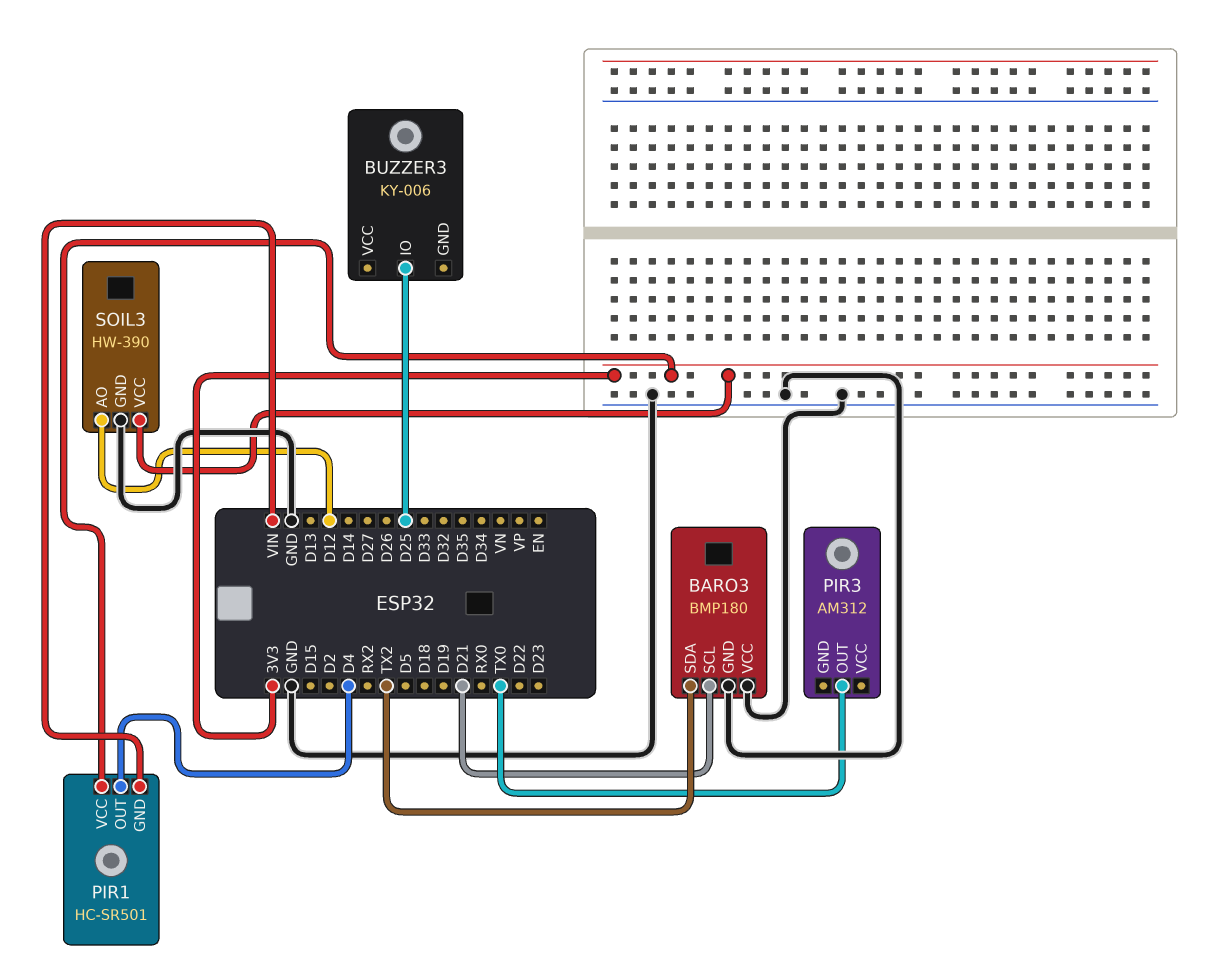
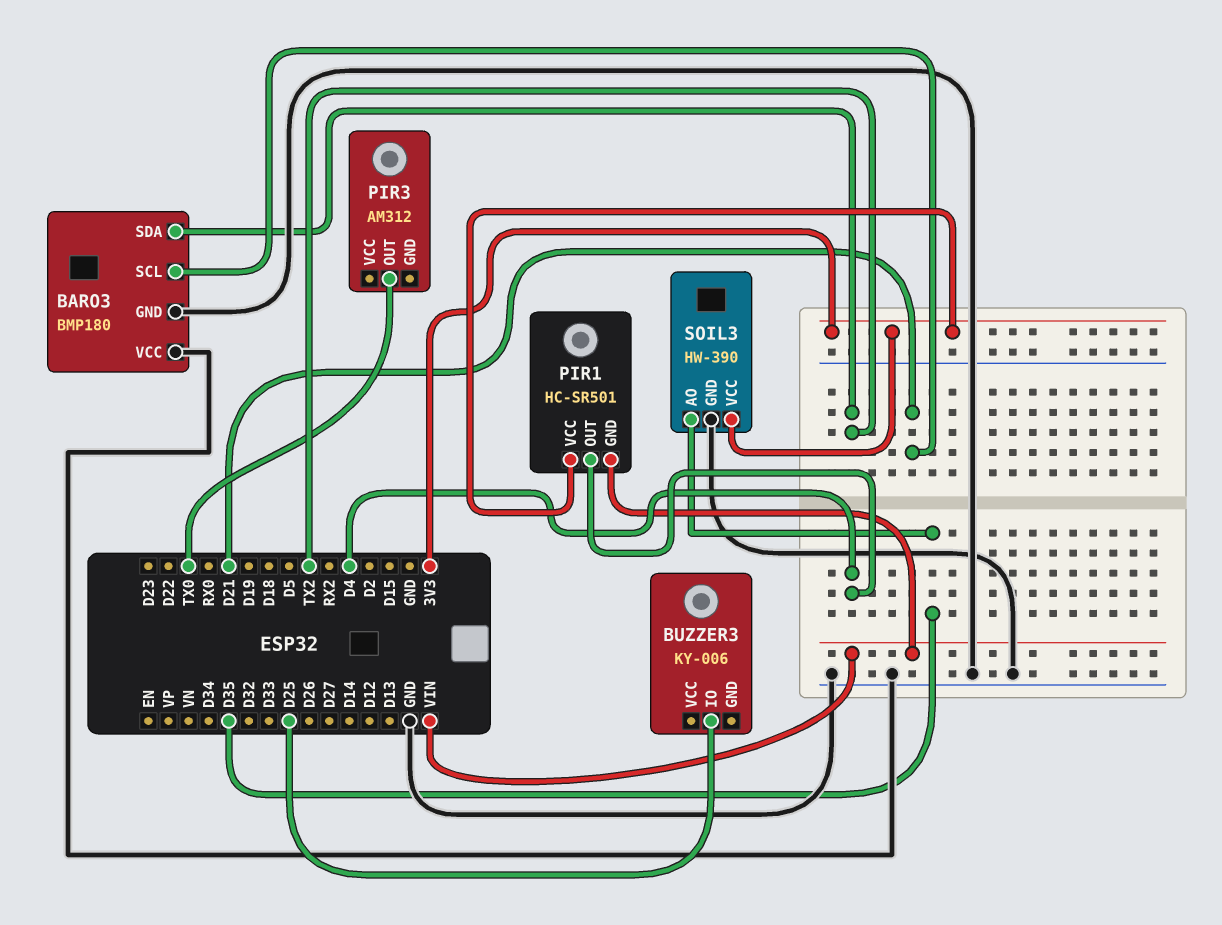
SOIL3 pin AO: D12 -> D35

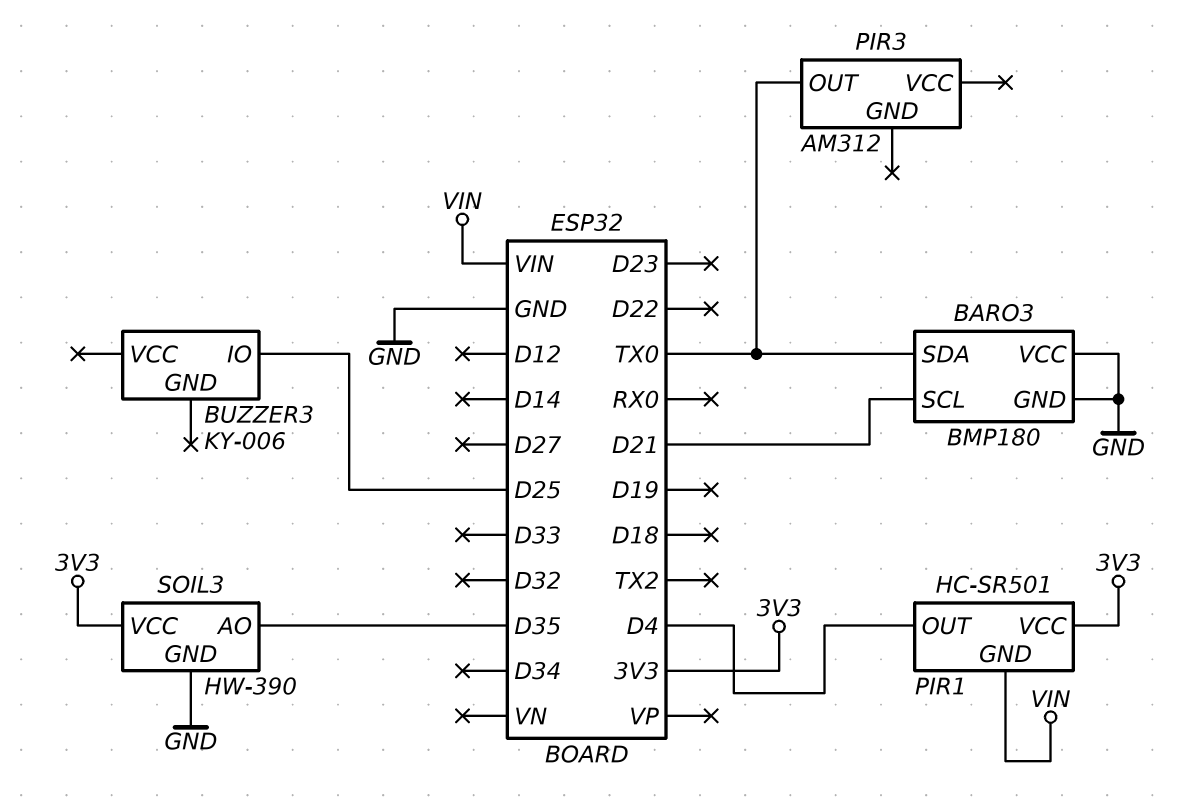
BARO3 pin SDA: TX2 -> TX0

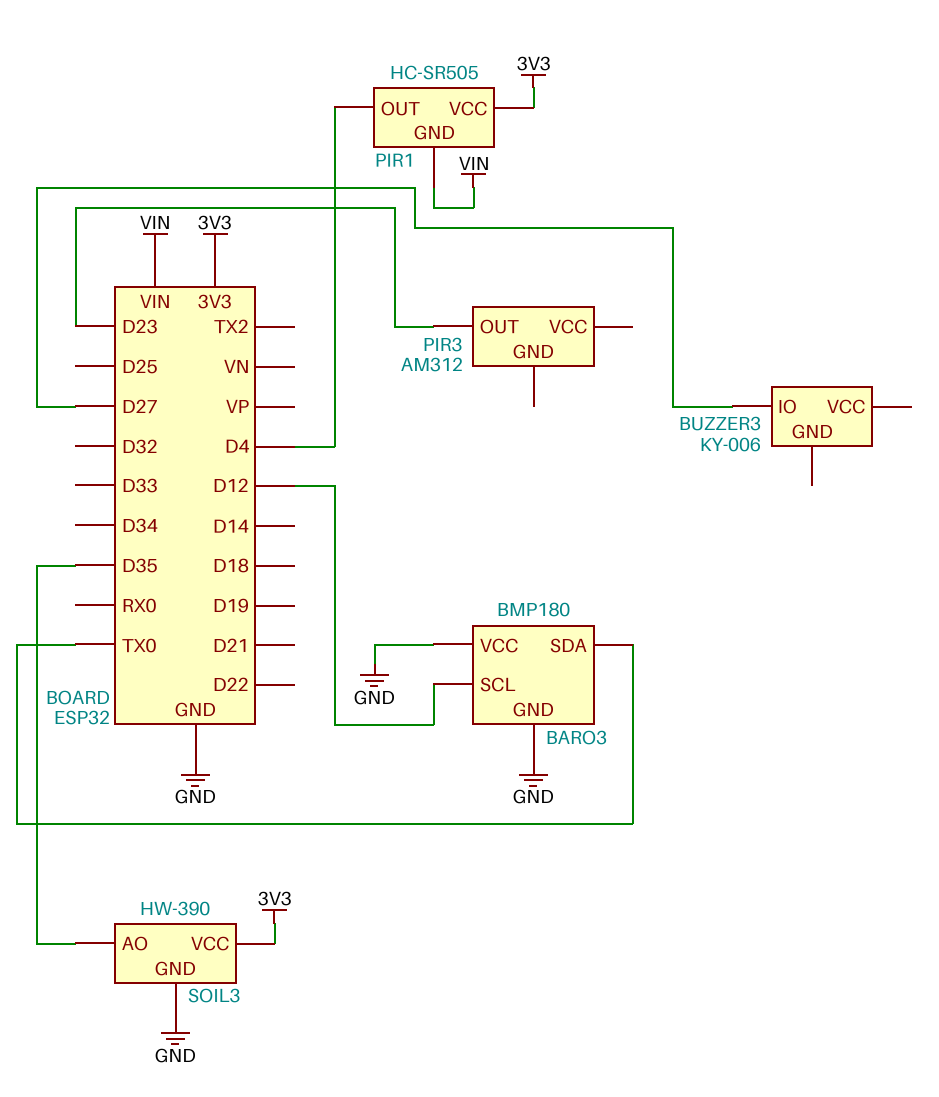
BARO3 pin SCL: D21 -> D12
BUZZER3 pin IO: D25 -> D27
PIR1: HC-SR501 -> HC-SR505
PIR3 pin OUT: TX0 -> D23

